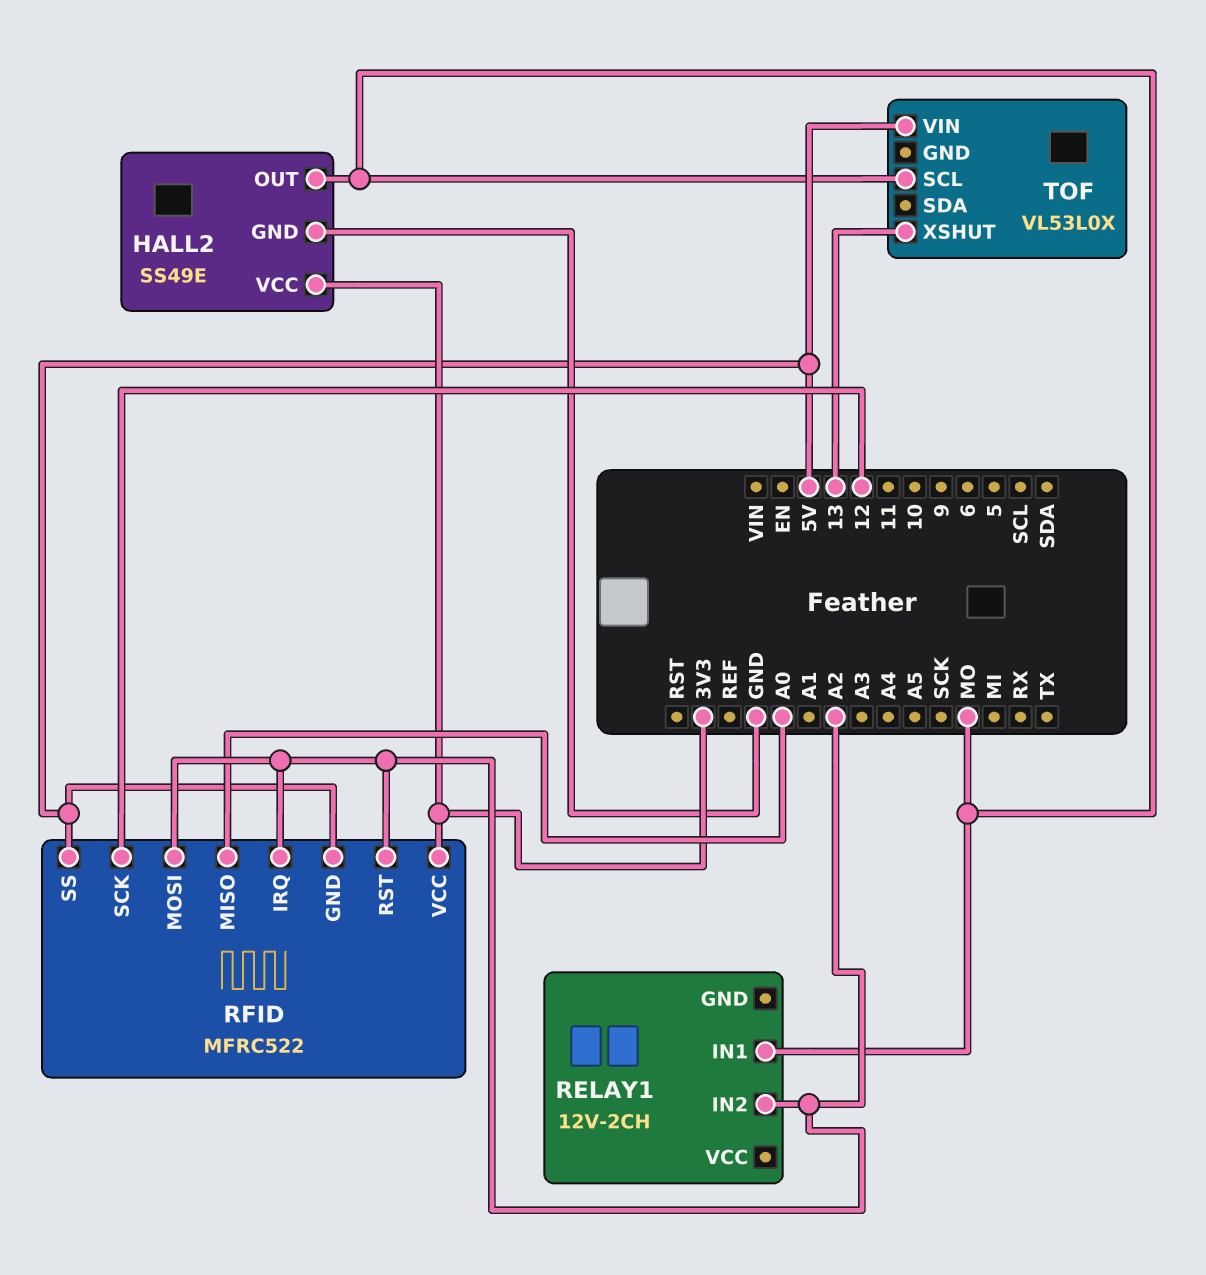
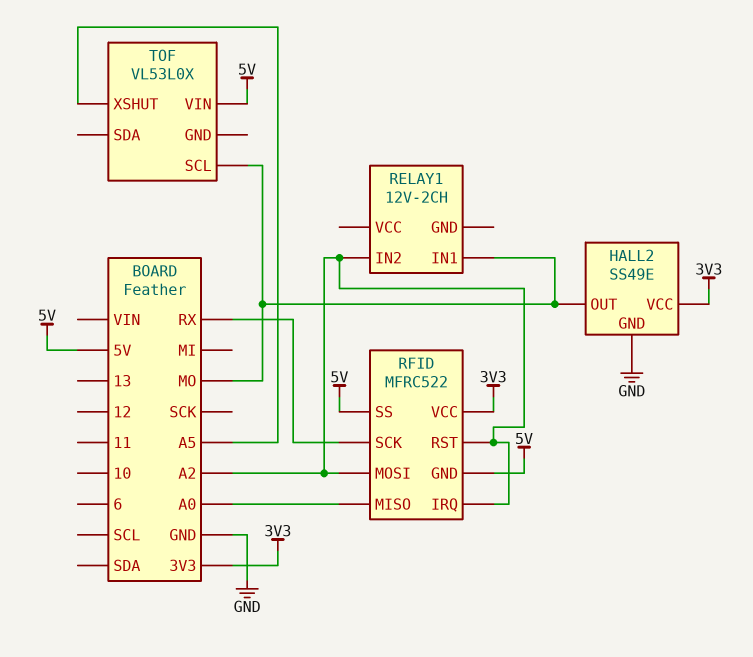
RFID pin SCK: 12 -> RX
TOF pin XSHUT: 13 -> A5

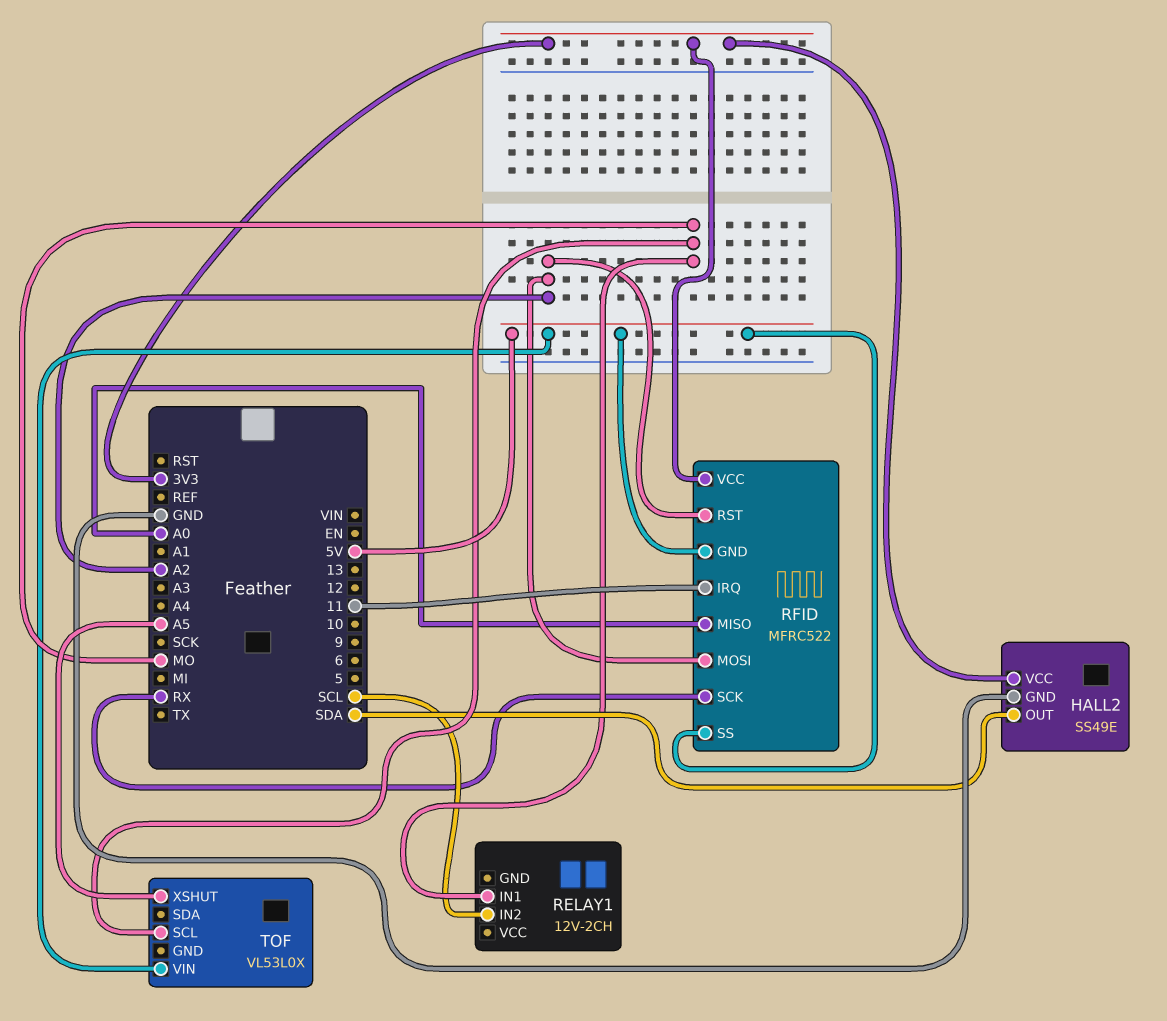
HALL2 pin OUT: MO -> SDA
RELAY1 pin IN2: A2 -> SCL
RFID pin IRQ: A2 -> 11

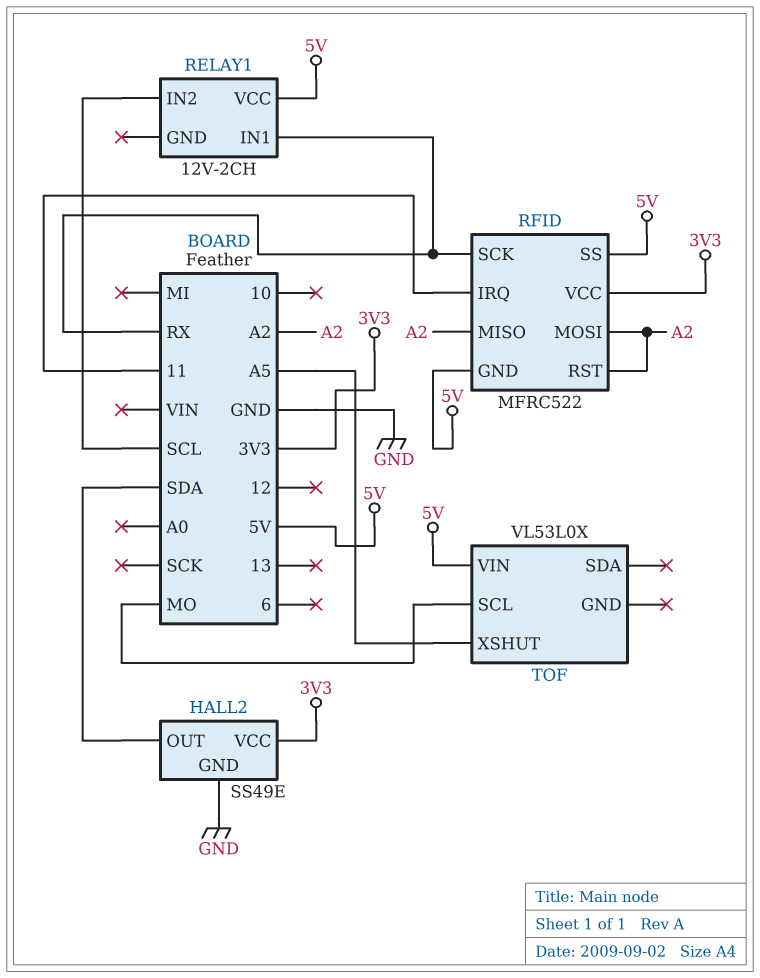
RELAY1 pin IN1: MO -> RX
RELAY1 pin VCC: none -> 5V
RFID pin MISO: A0 -> A2

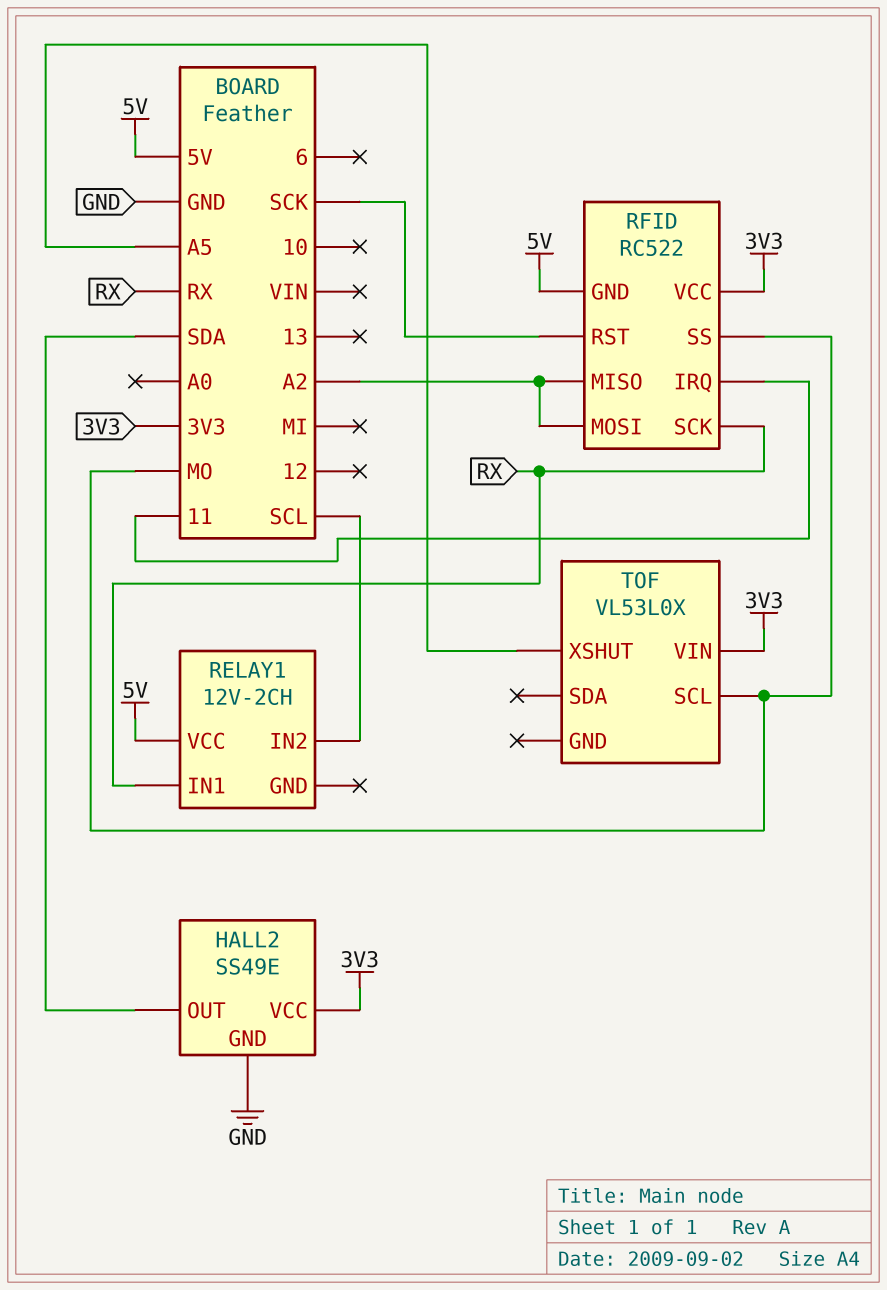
RFID: MFRC522 -> RC522
RFID pin RST: A2 -> SCK
RFID pin SS: 5V -> MO
TOF pin VIN: 5V -> 3V3

